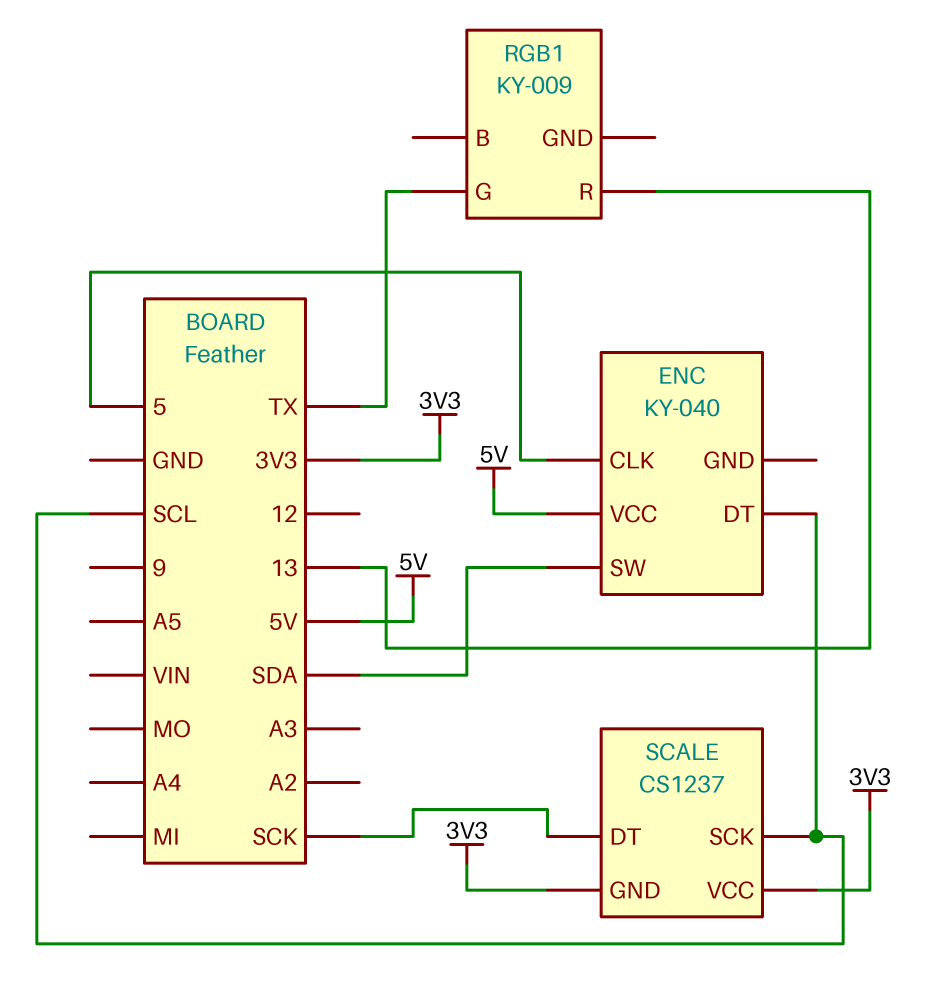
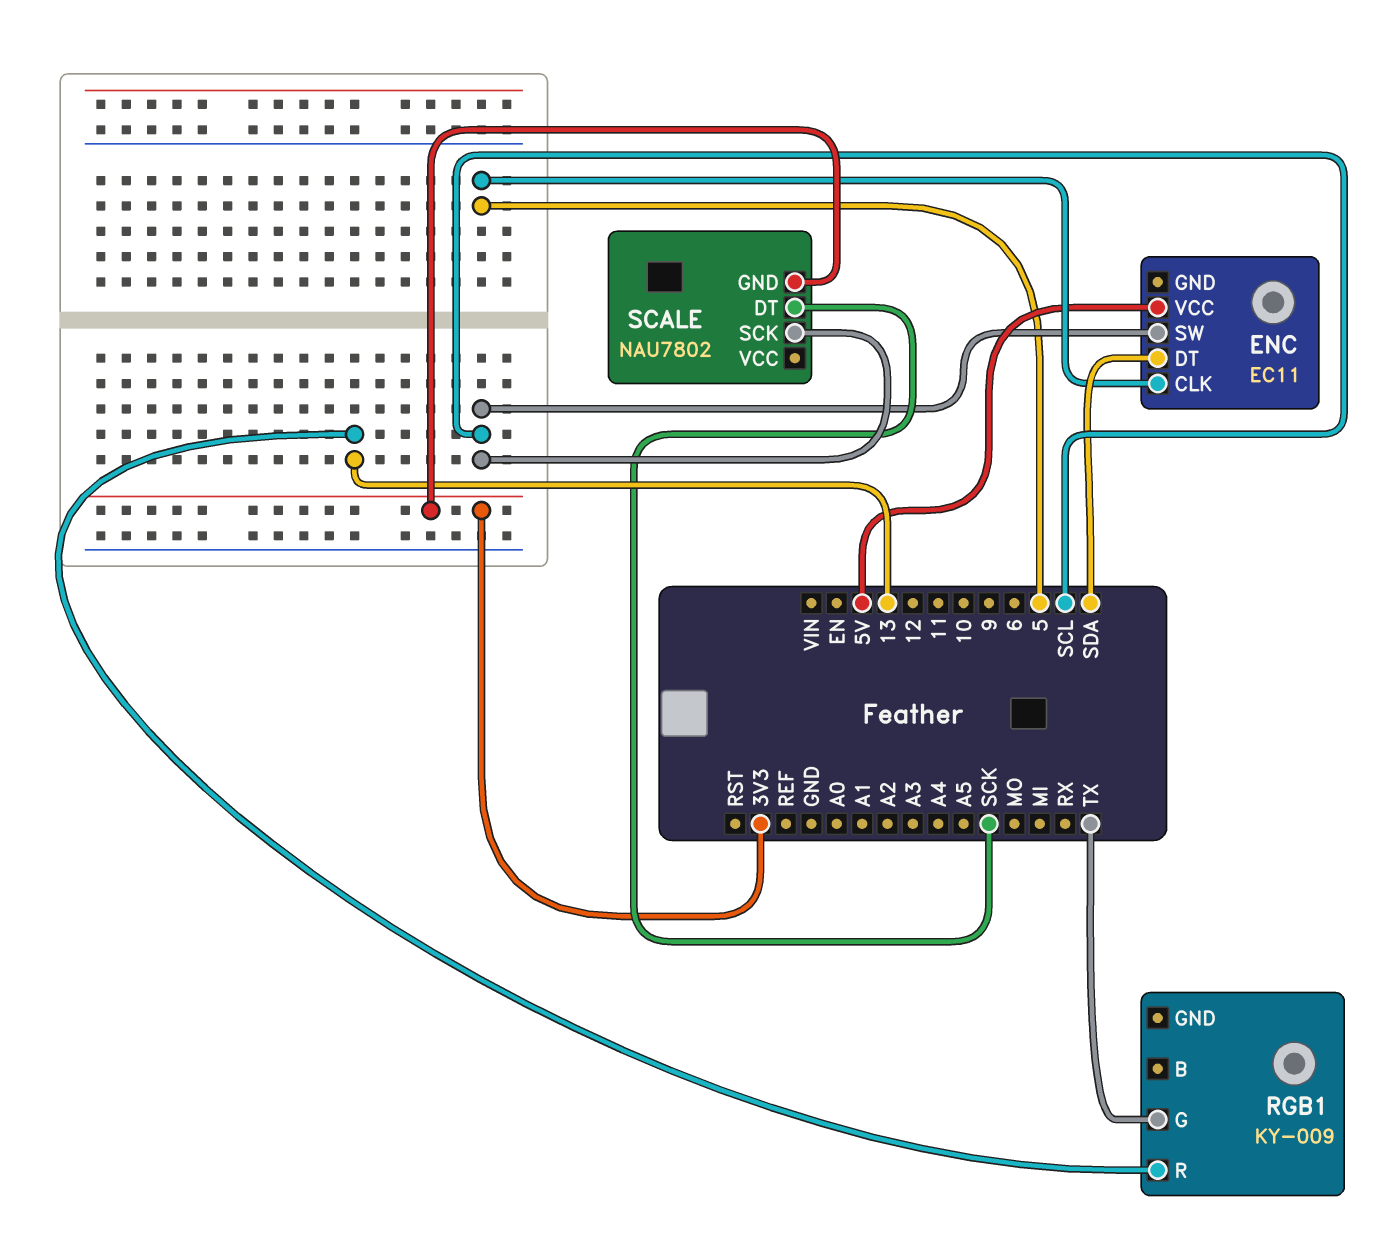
ENC: KY-040 -> EC11
ENC pin DT: SCL -> SDA
ENC pin SW: SDA -> SCL
SCALE: CS1237 -> NAU7802
SCALE pin VCC: 3V3 -> none

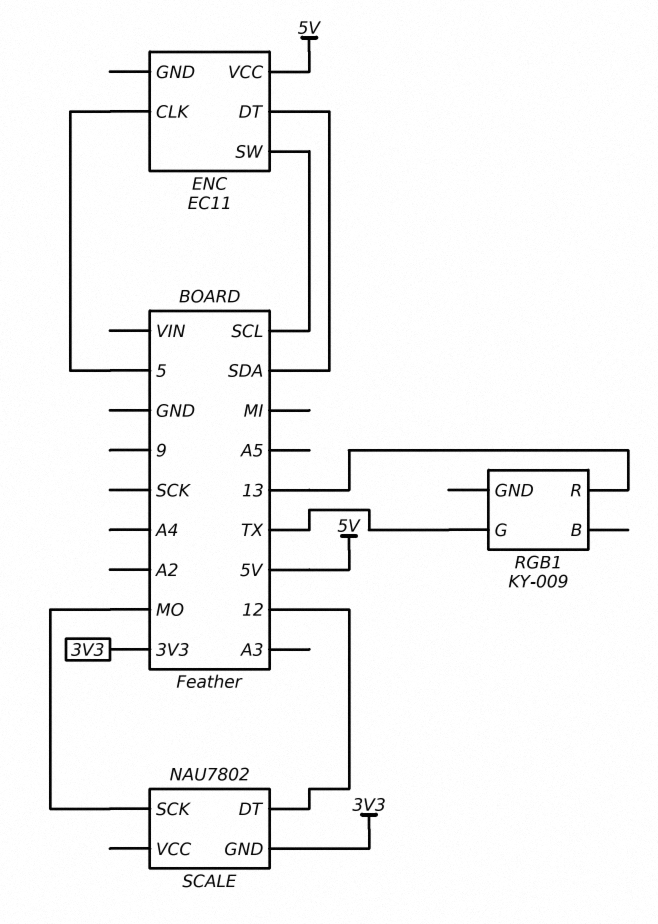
SCALE pin DT: SCK -> 12
SCALE pin SCK: SCL -> MO

